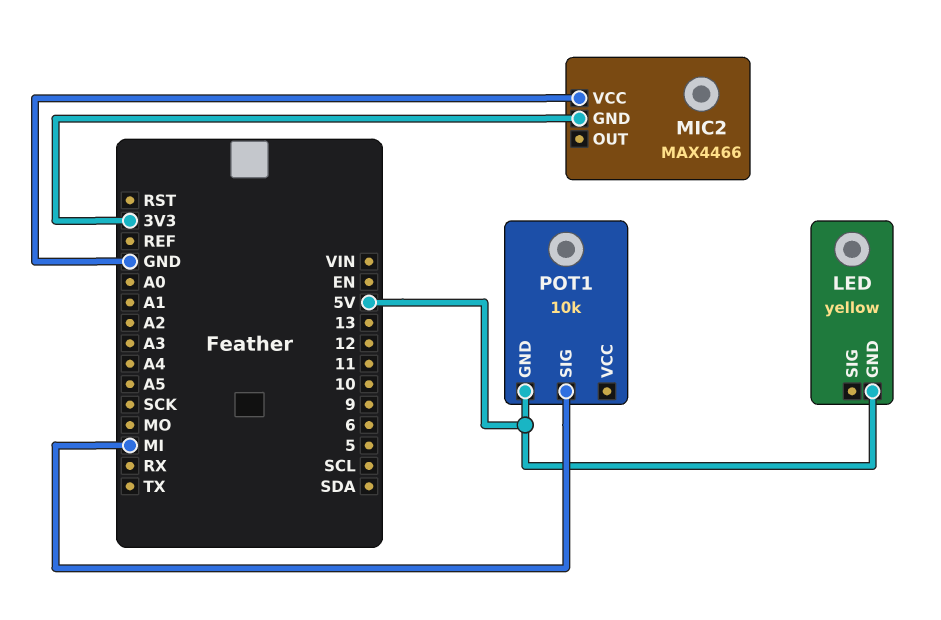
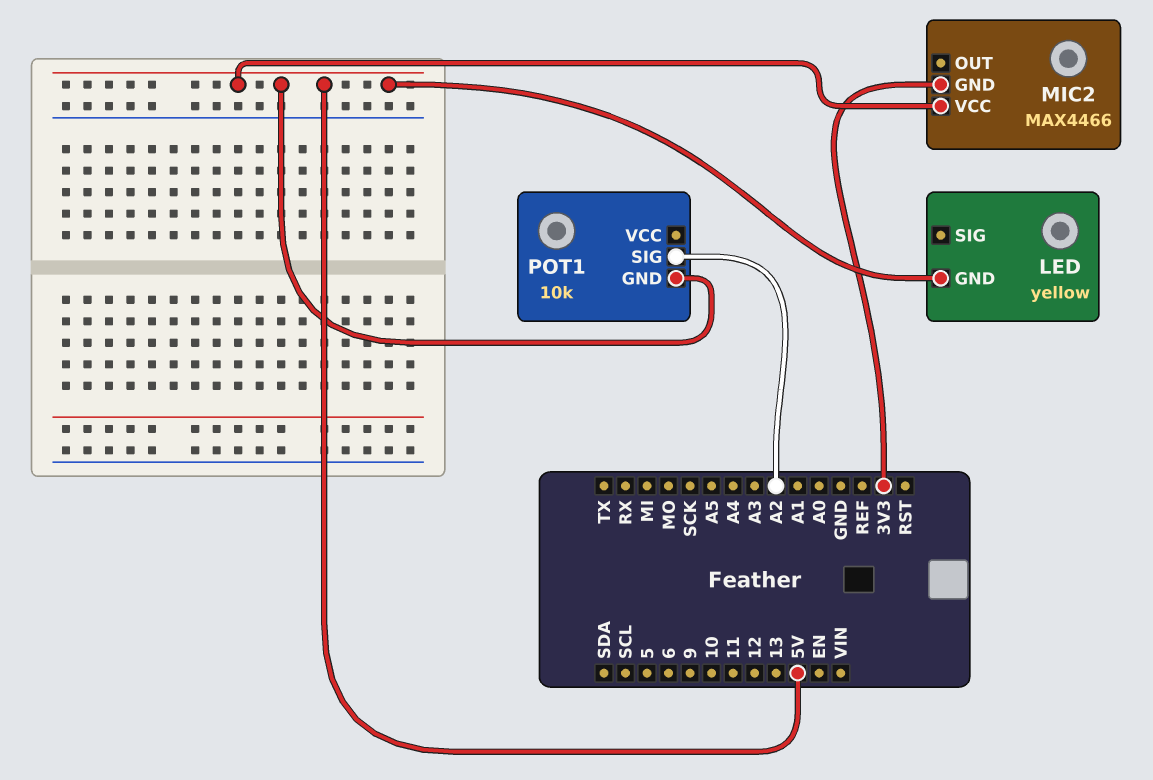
MIC2 pin VCC: GND -> 5V
POT1 pin SIG: MI -> A2

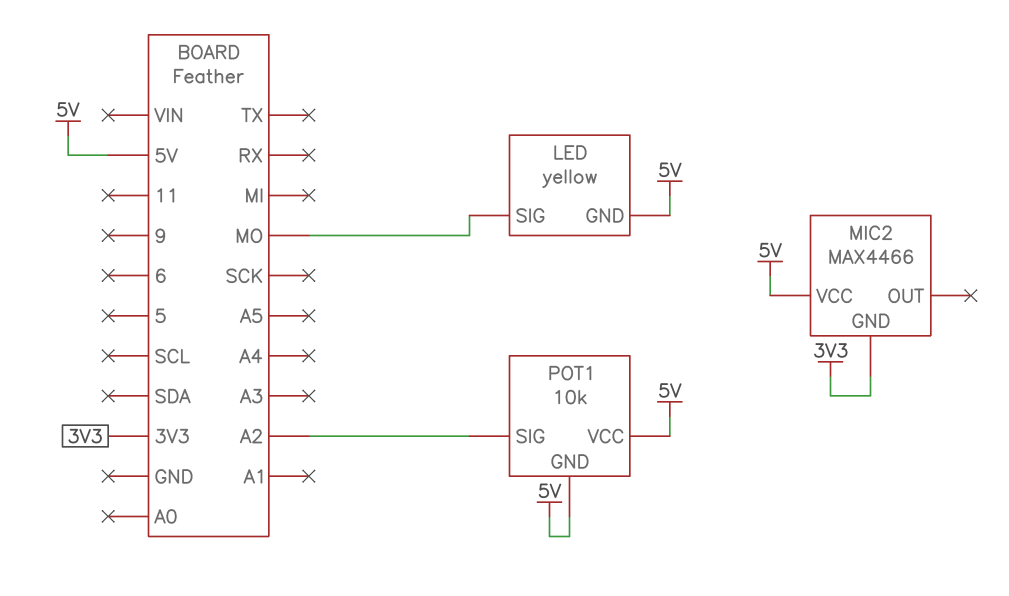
LED pin SIG: none -> MO
POT1 pin VCC: none -> 5V

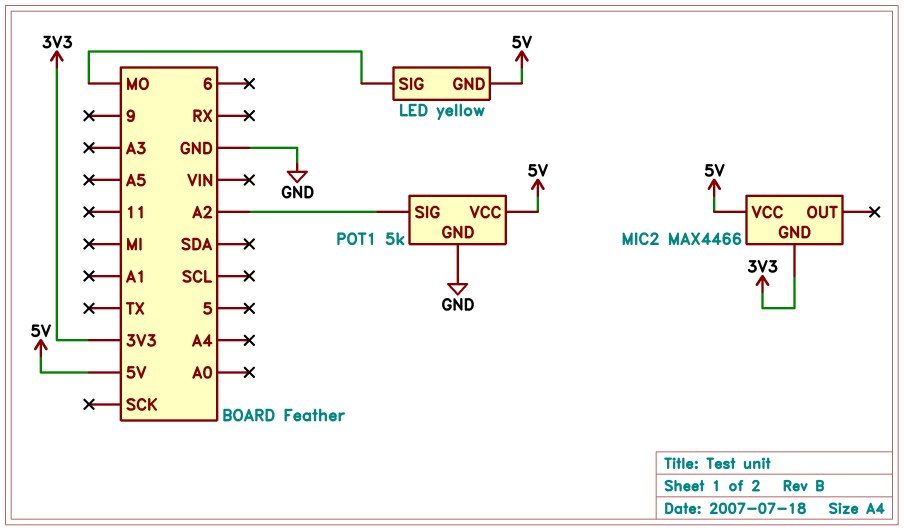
POT1: 10k -> 5k
POT1 pin GND: 5V -> GND

